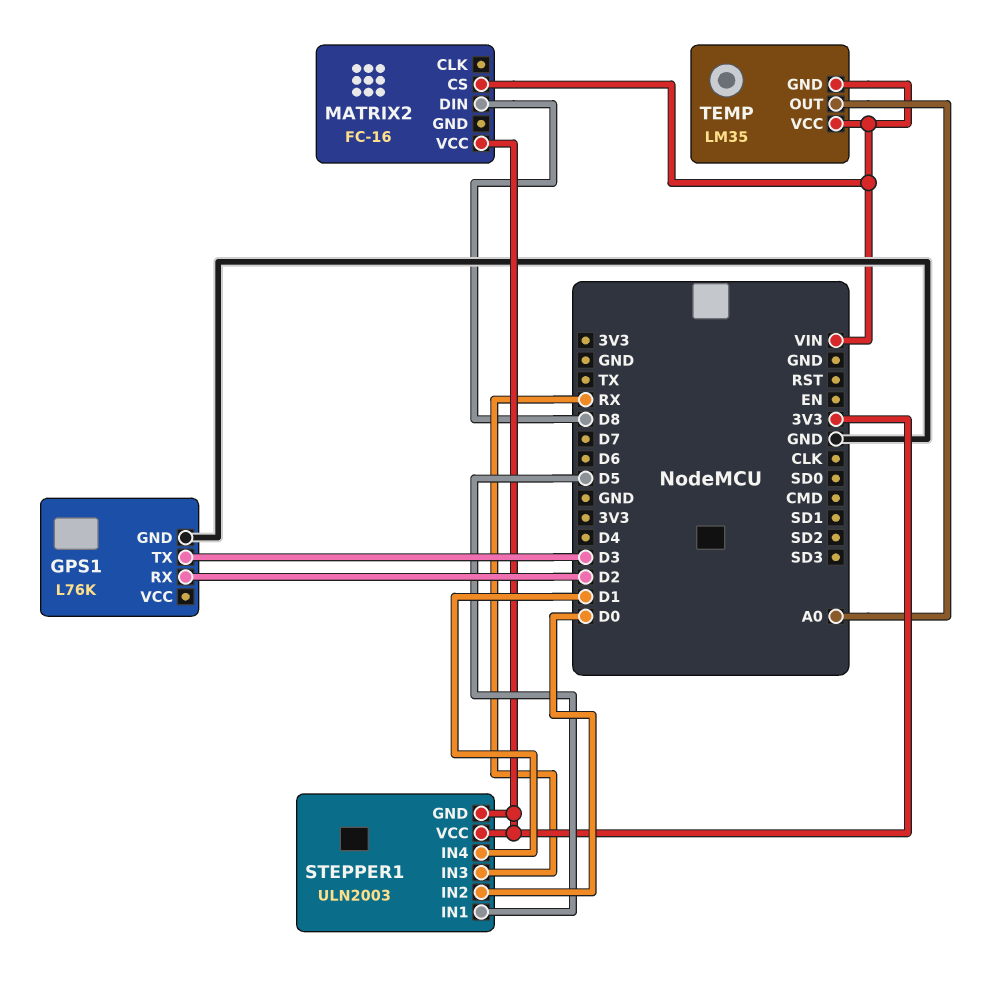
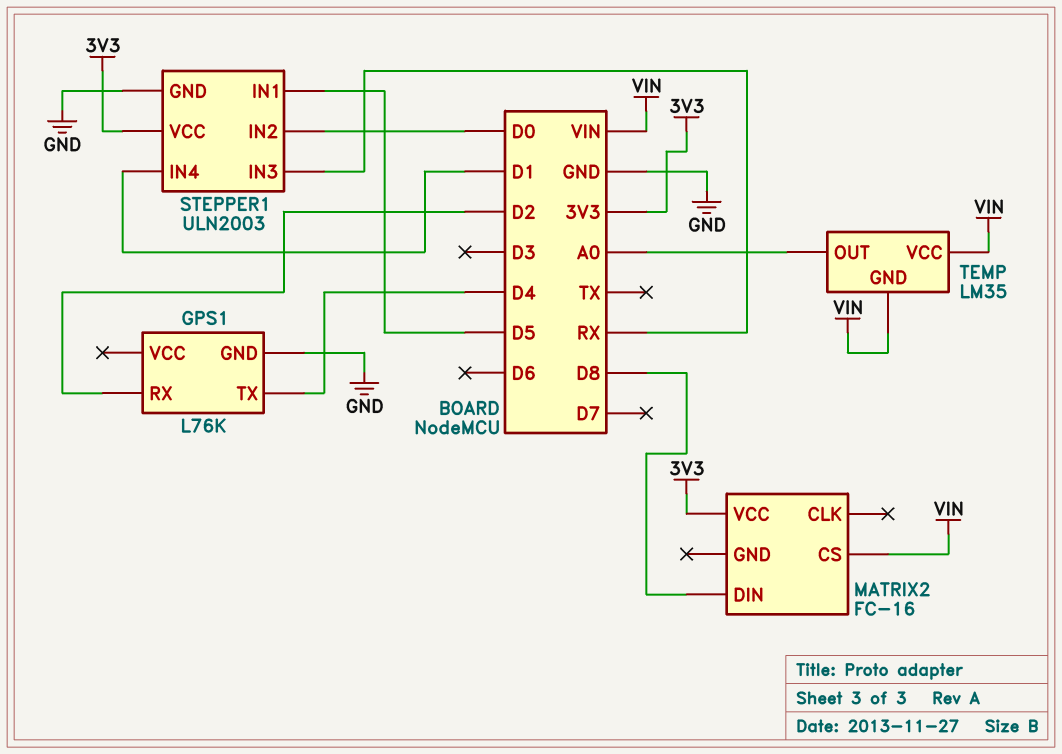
GPS1 pin TX: D3 -> D4
STEPPER1 pin GND: 3V3 -> GND

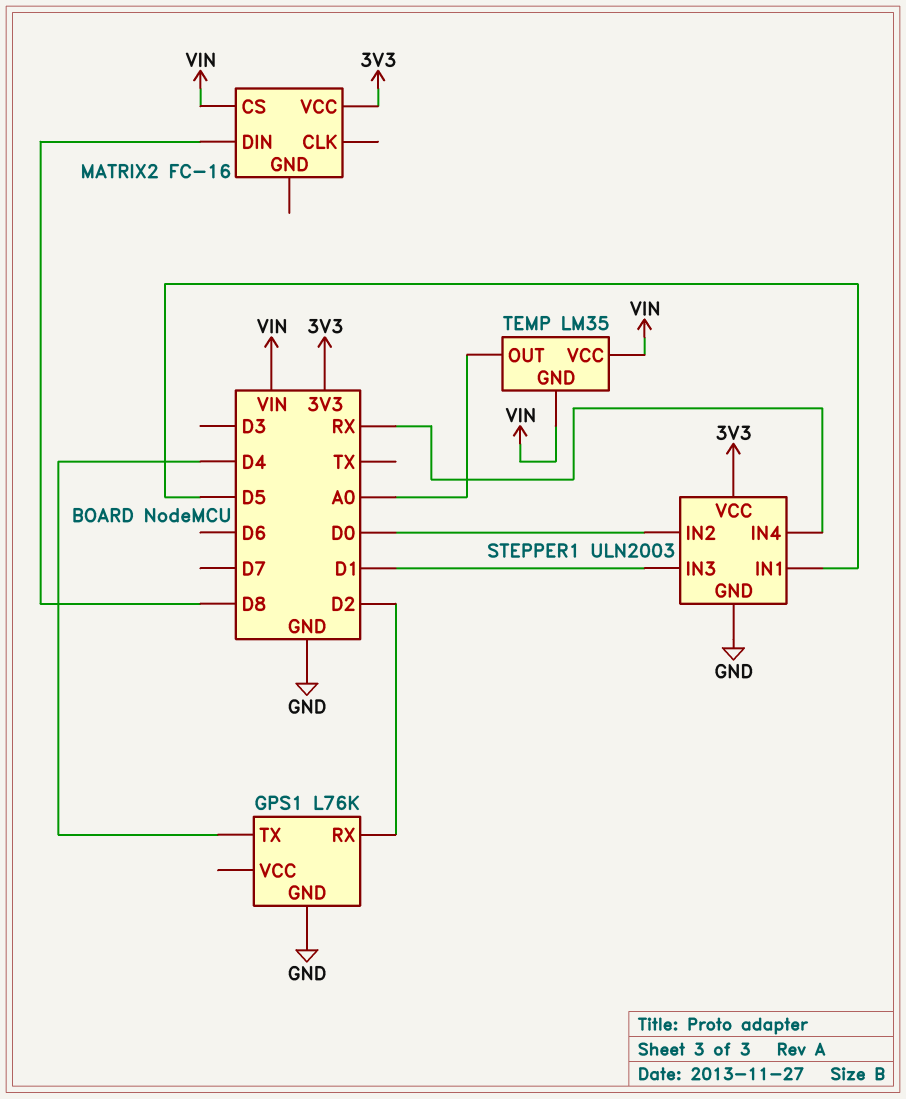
STEPPER1 pin IN3: RX -> D1
STEPPER1 pin IN4: D1 -> RX

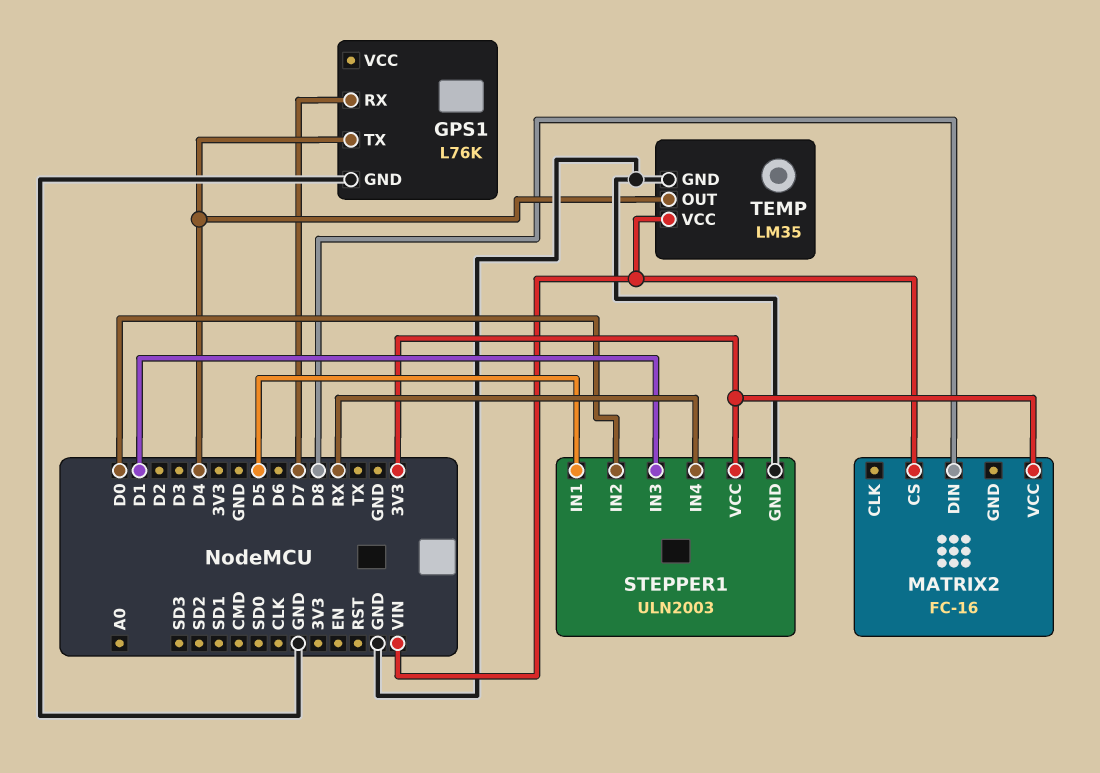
GPS1 pin RX: D2 -> D7
TEMP pin GND: VIN -> GND
TEMP pin OUT: A0 -> D4

